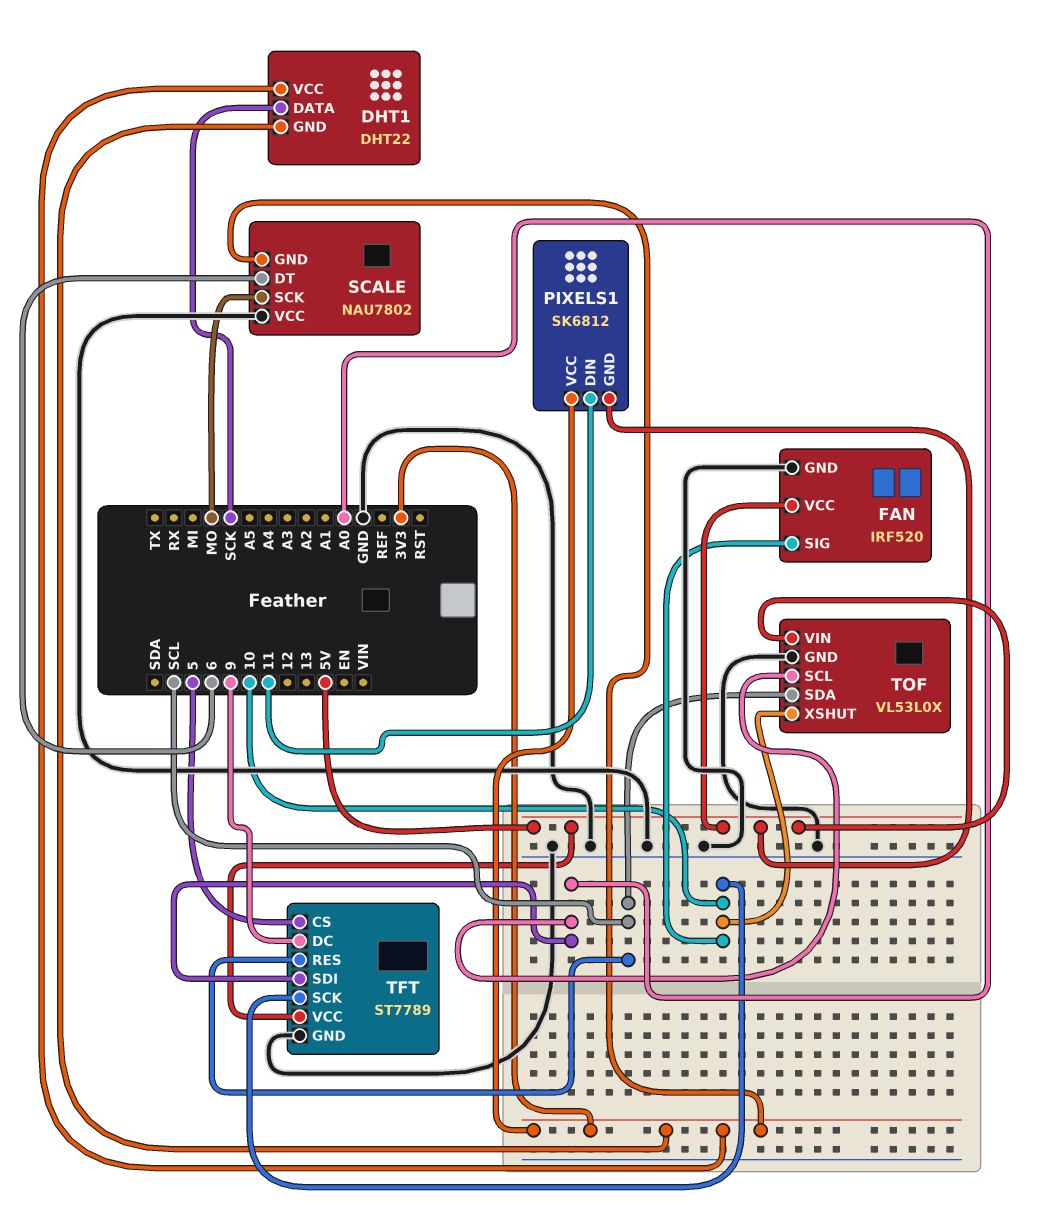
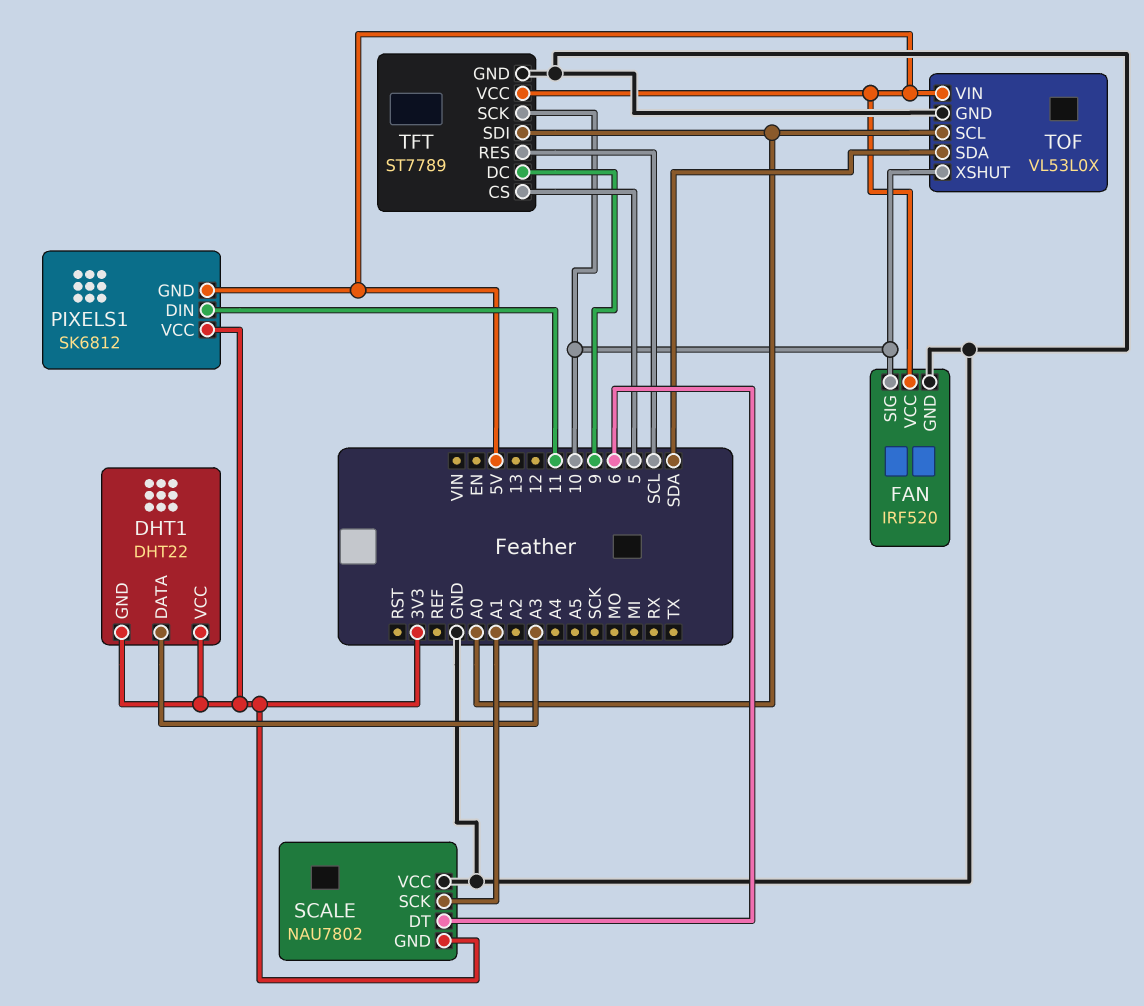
DHT1 pin DATA: SCK -> A3
SCALE pin SCK: MO -> A1
TOF pin SDA: SCL -> SDA

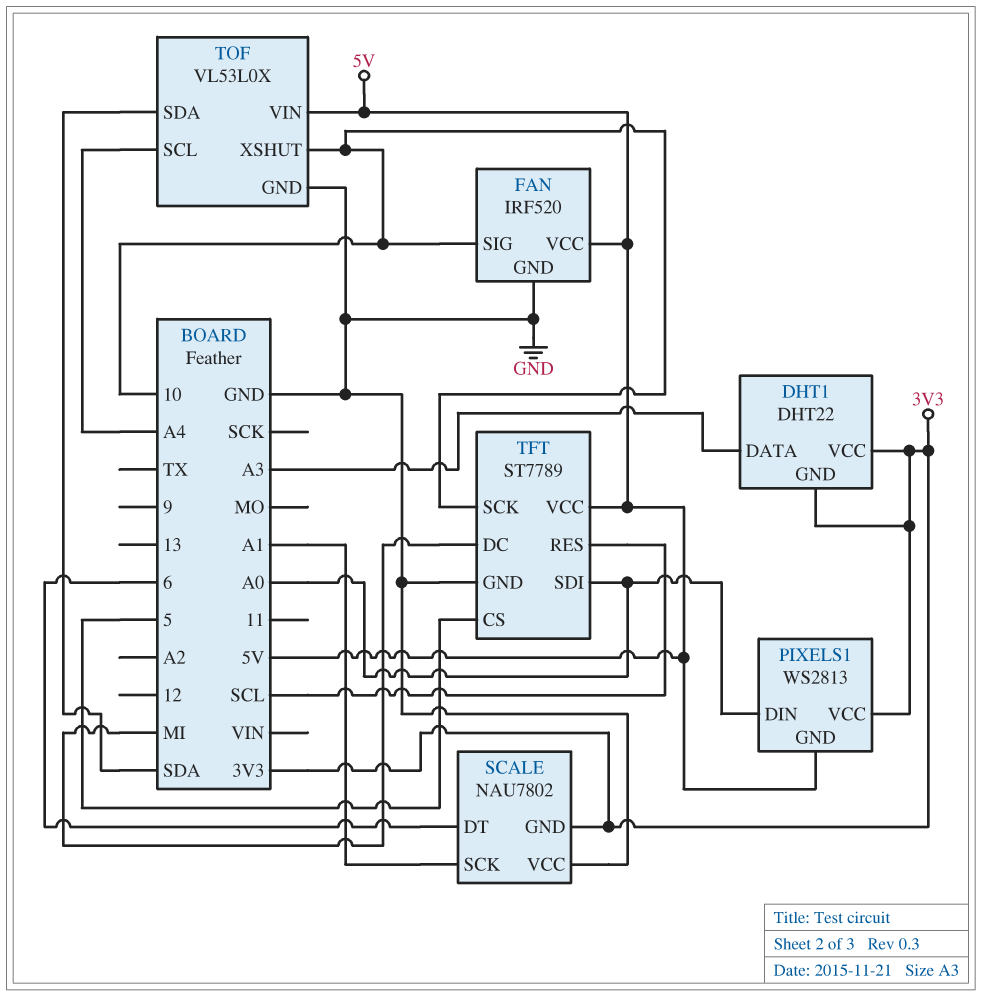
PIXELS1: SK6812 -> WS2813
PIXELS1 pin DIN: 11 -> A0
TFT pin DC: 9 -> MI
TOF pin SCL: A0 -> A4

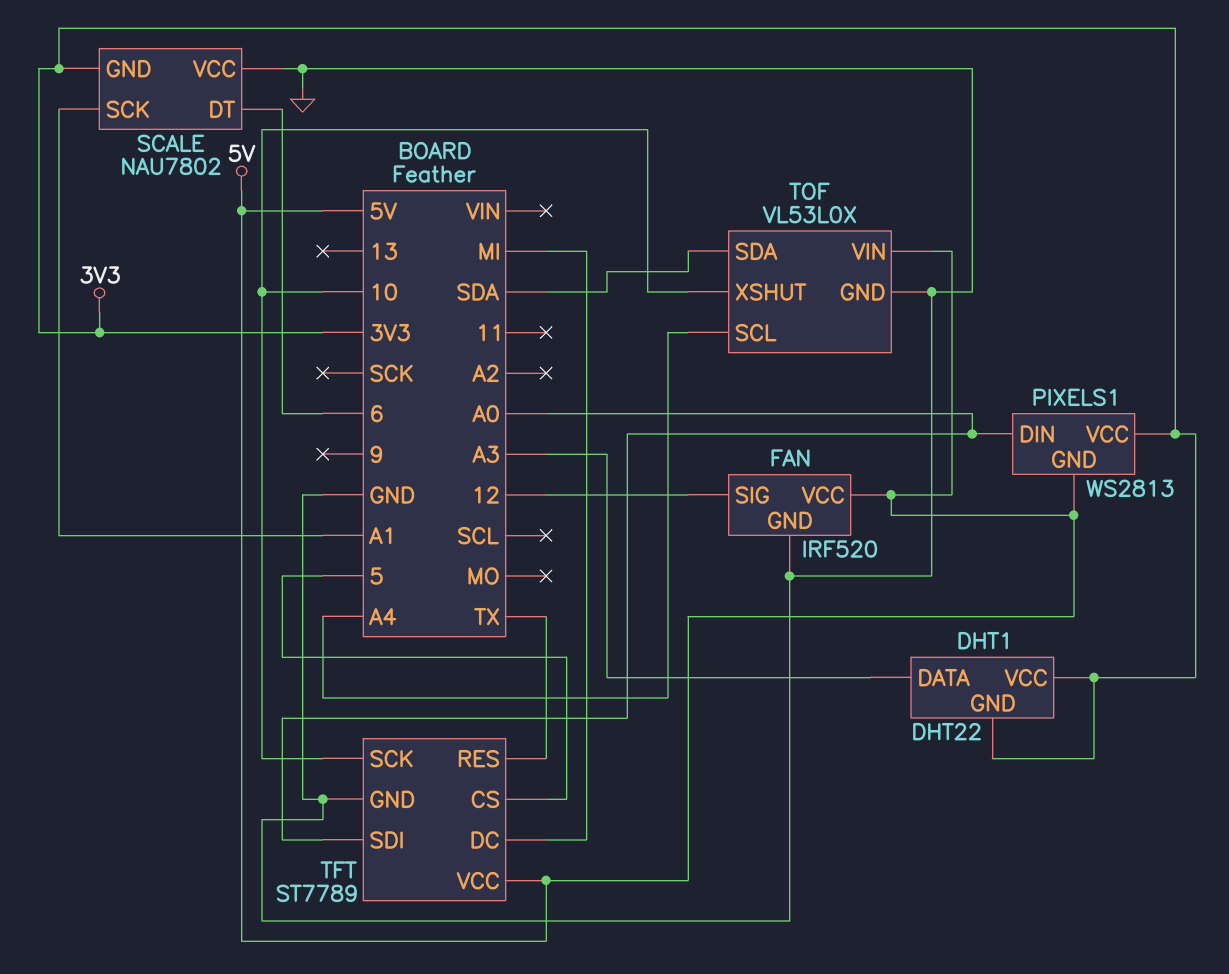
FAN pin SIG: 10 -> 12
TFT pin RES: SCL -> TX

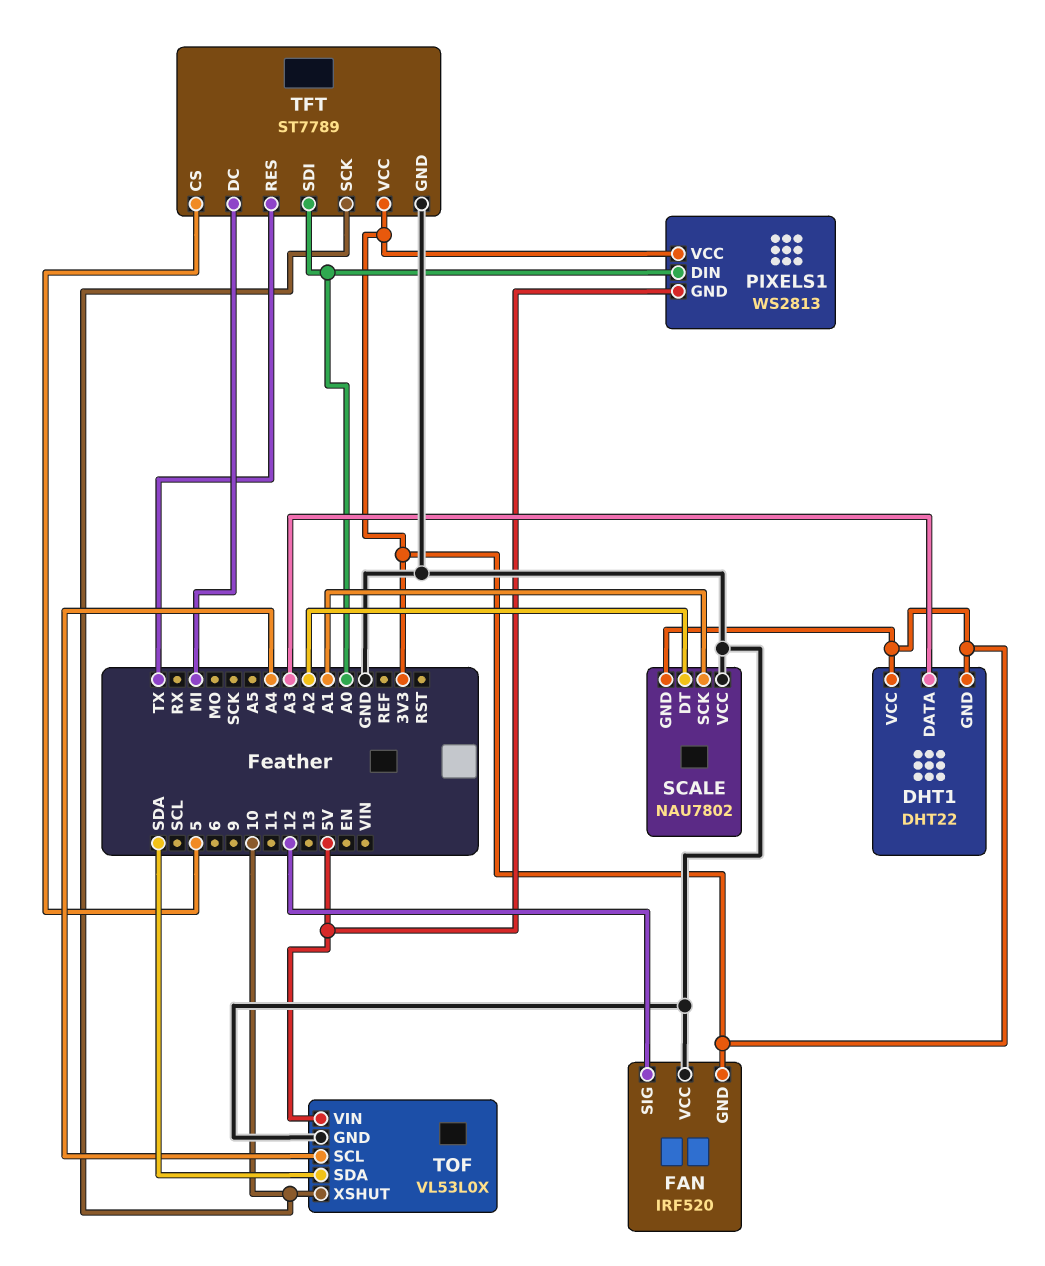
FAN pin GND: GND -> 3V3
FAN pin VCC: 5V -> GND
SCALE pin DT: 6 -> A2
TFT pin VCC: 5V -> 3V3

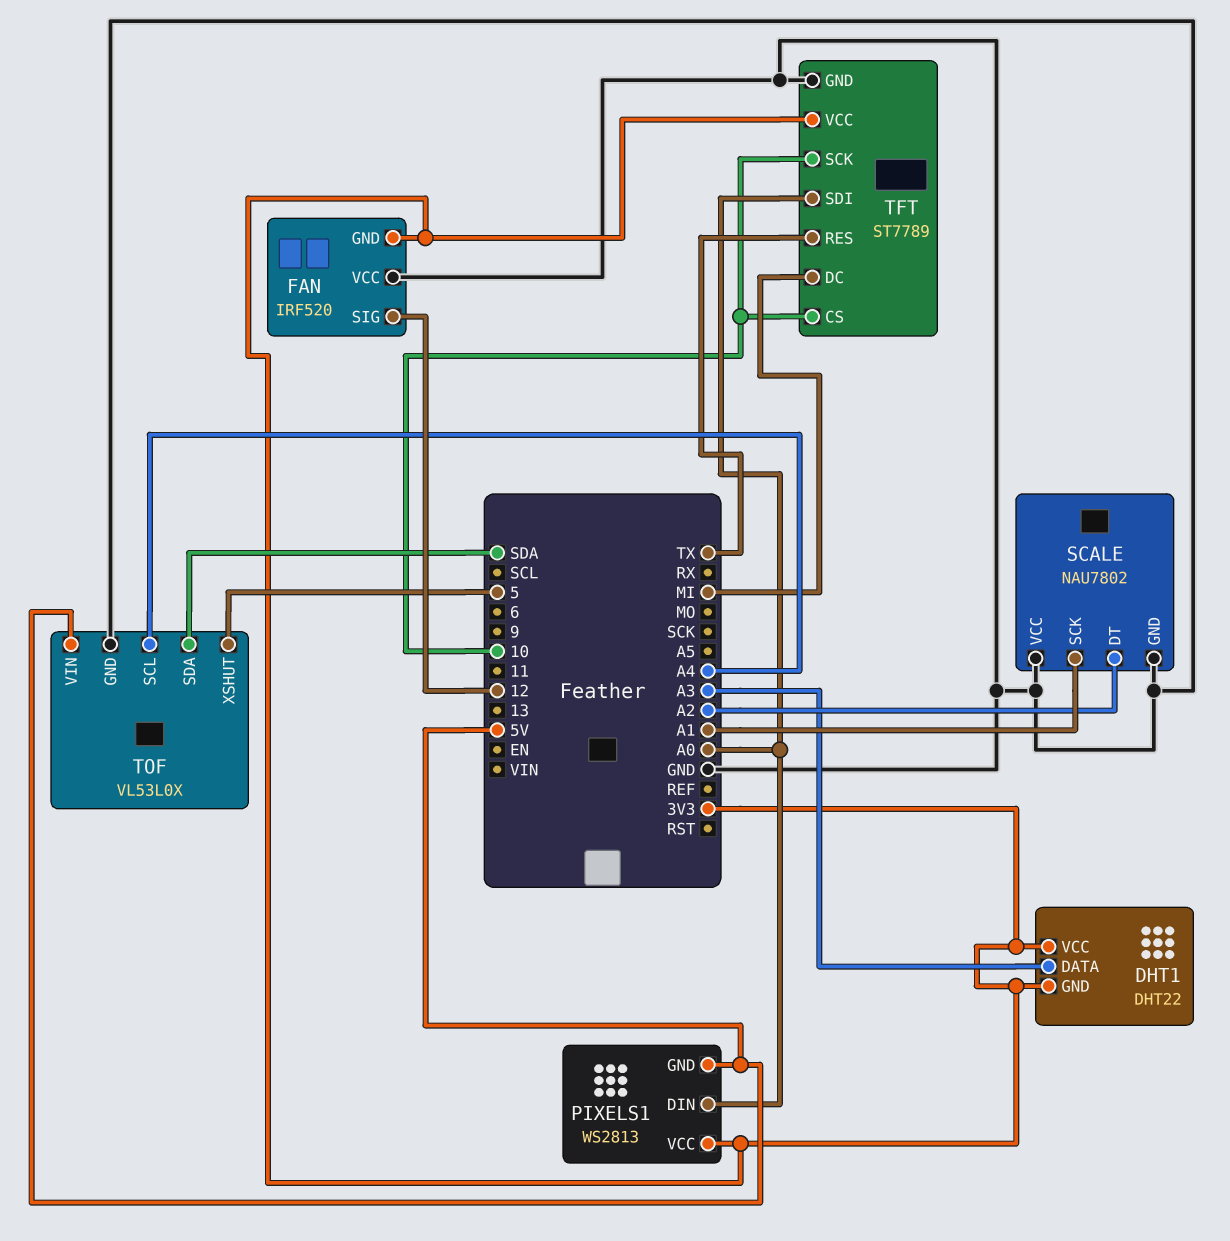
SCALE pin GND: 3V3 -> GND
TFT pin CS: 5 -> 10
TOF pin XSHUT: 10 -> 5

